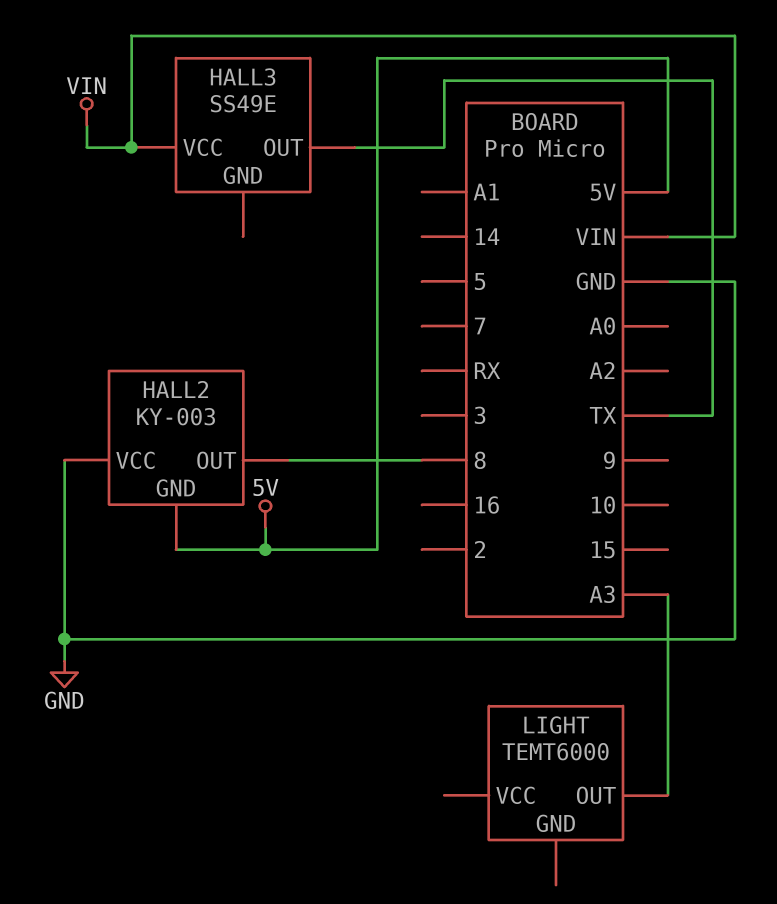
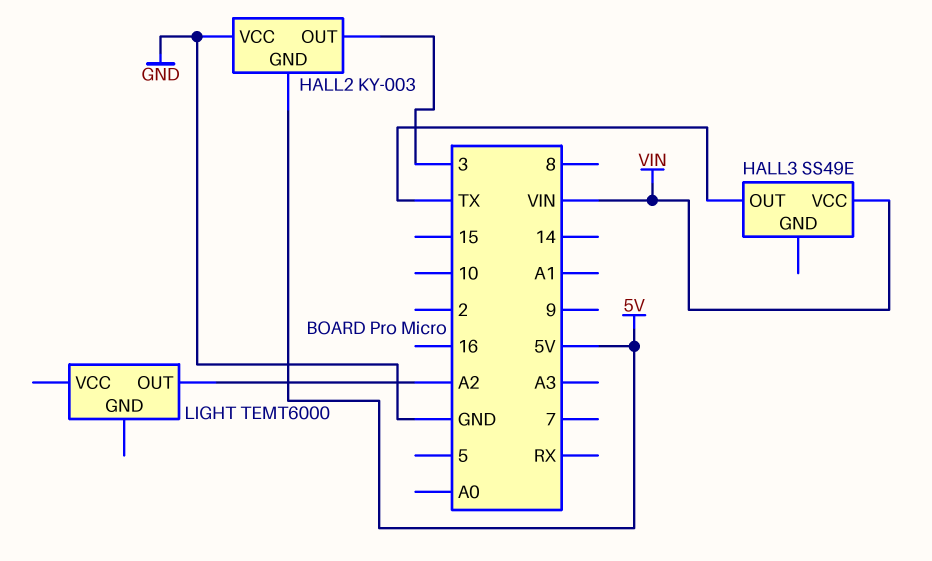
HALL2 pin OUT: 8 -> 3
LIGHT pin OUT: A3 -> A2

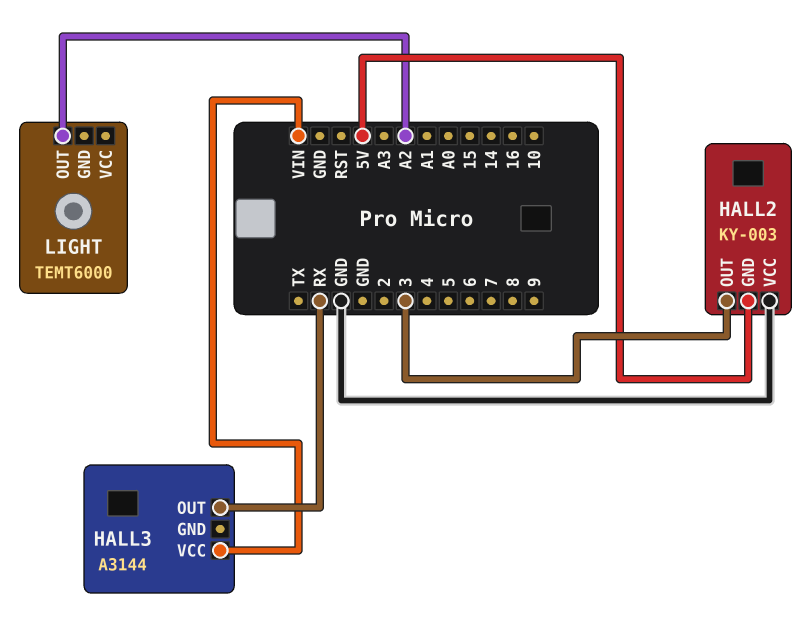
HALL3: SS49E -> A3144
HALL3 pin OUT: TX -> RX

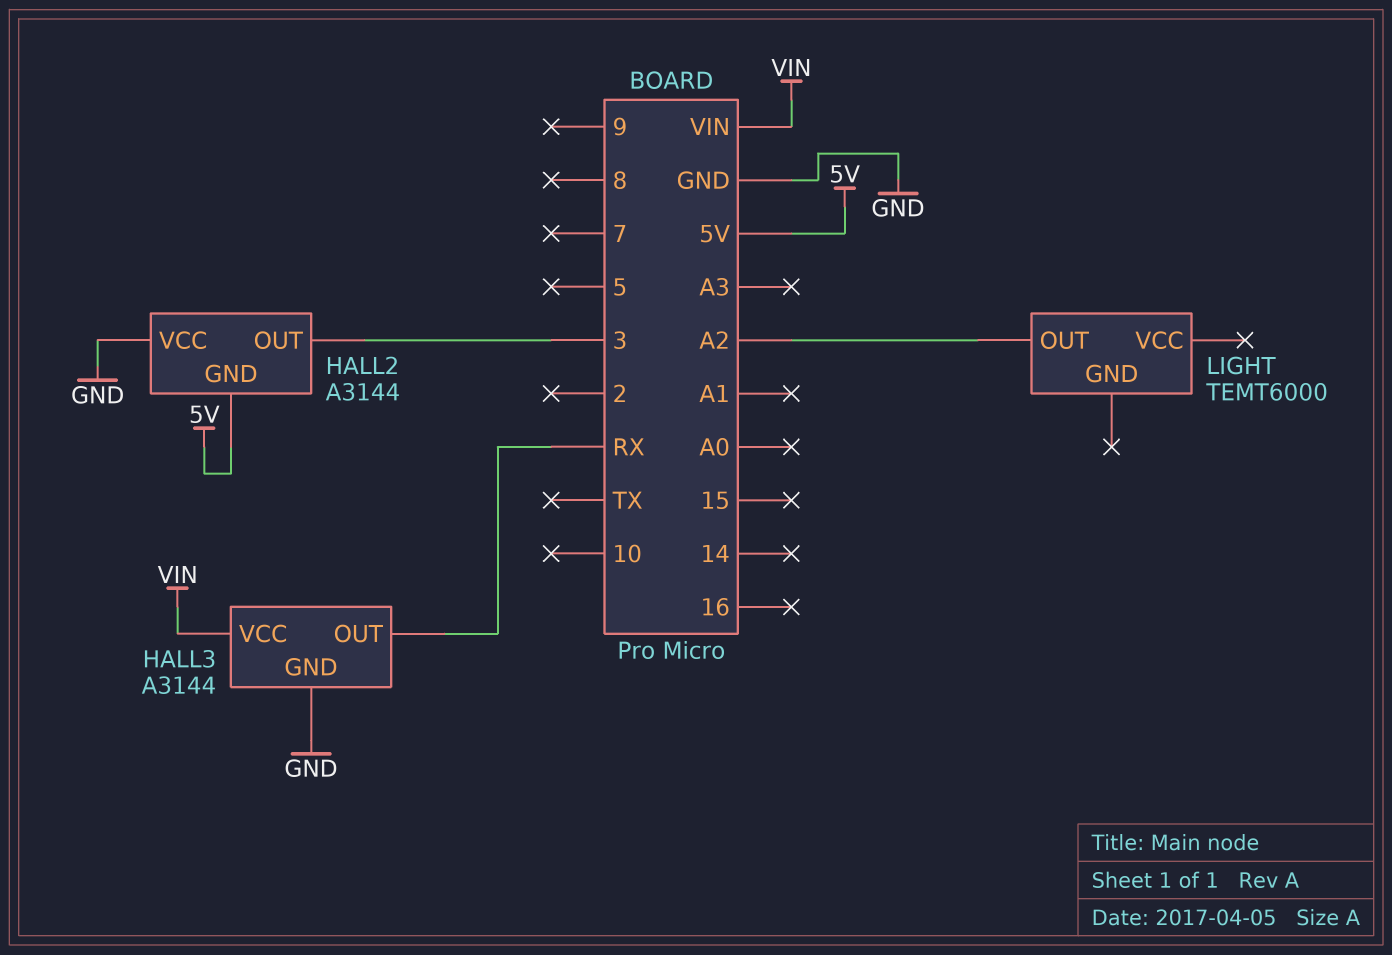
HALL2: KY-003 -> A3144
HALL3 pin GND: none -> GND

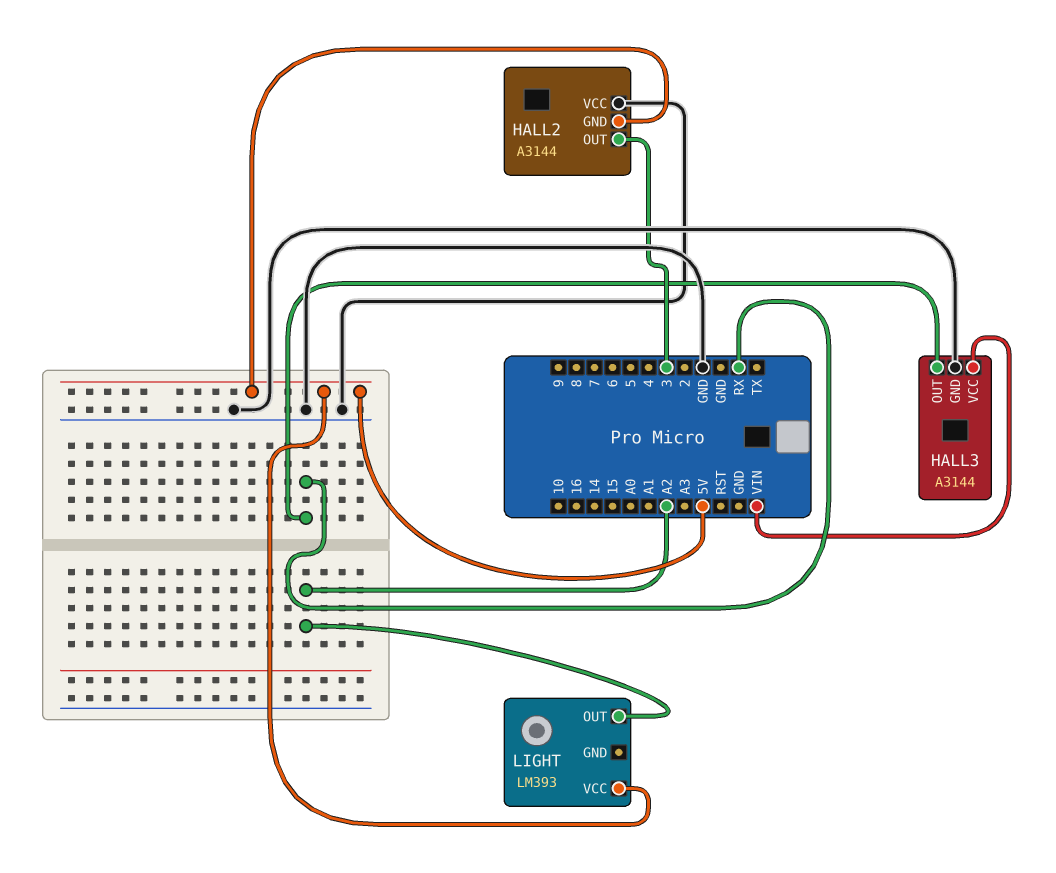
LIGHT: TEMT6000 -> LM393
LIGHT pin VCC: none -> 5V

